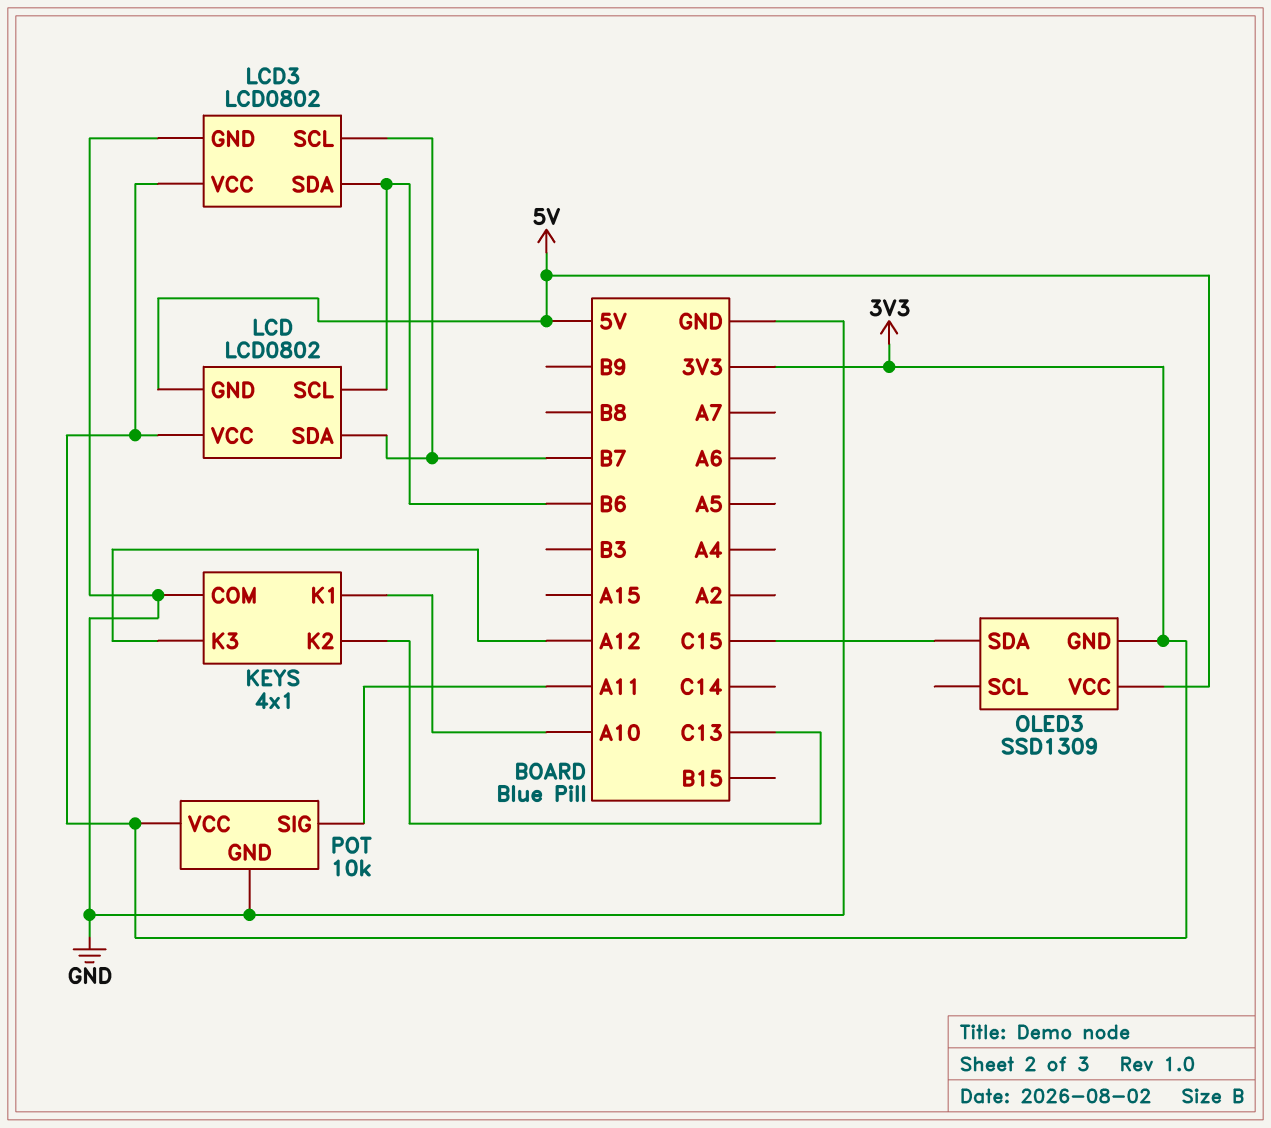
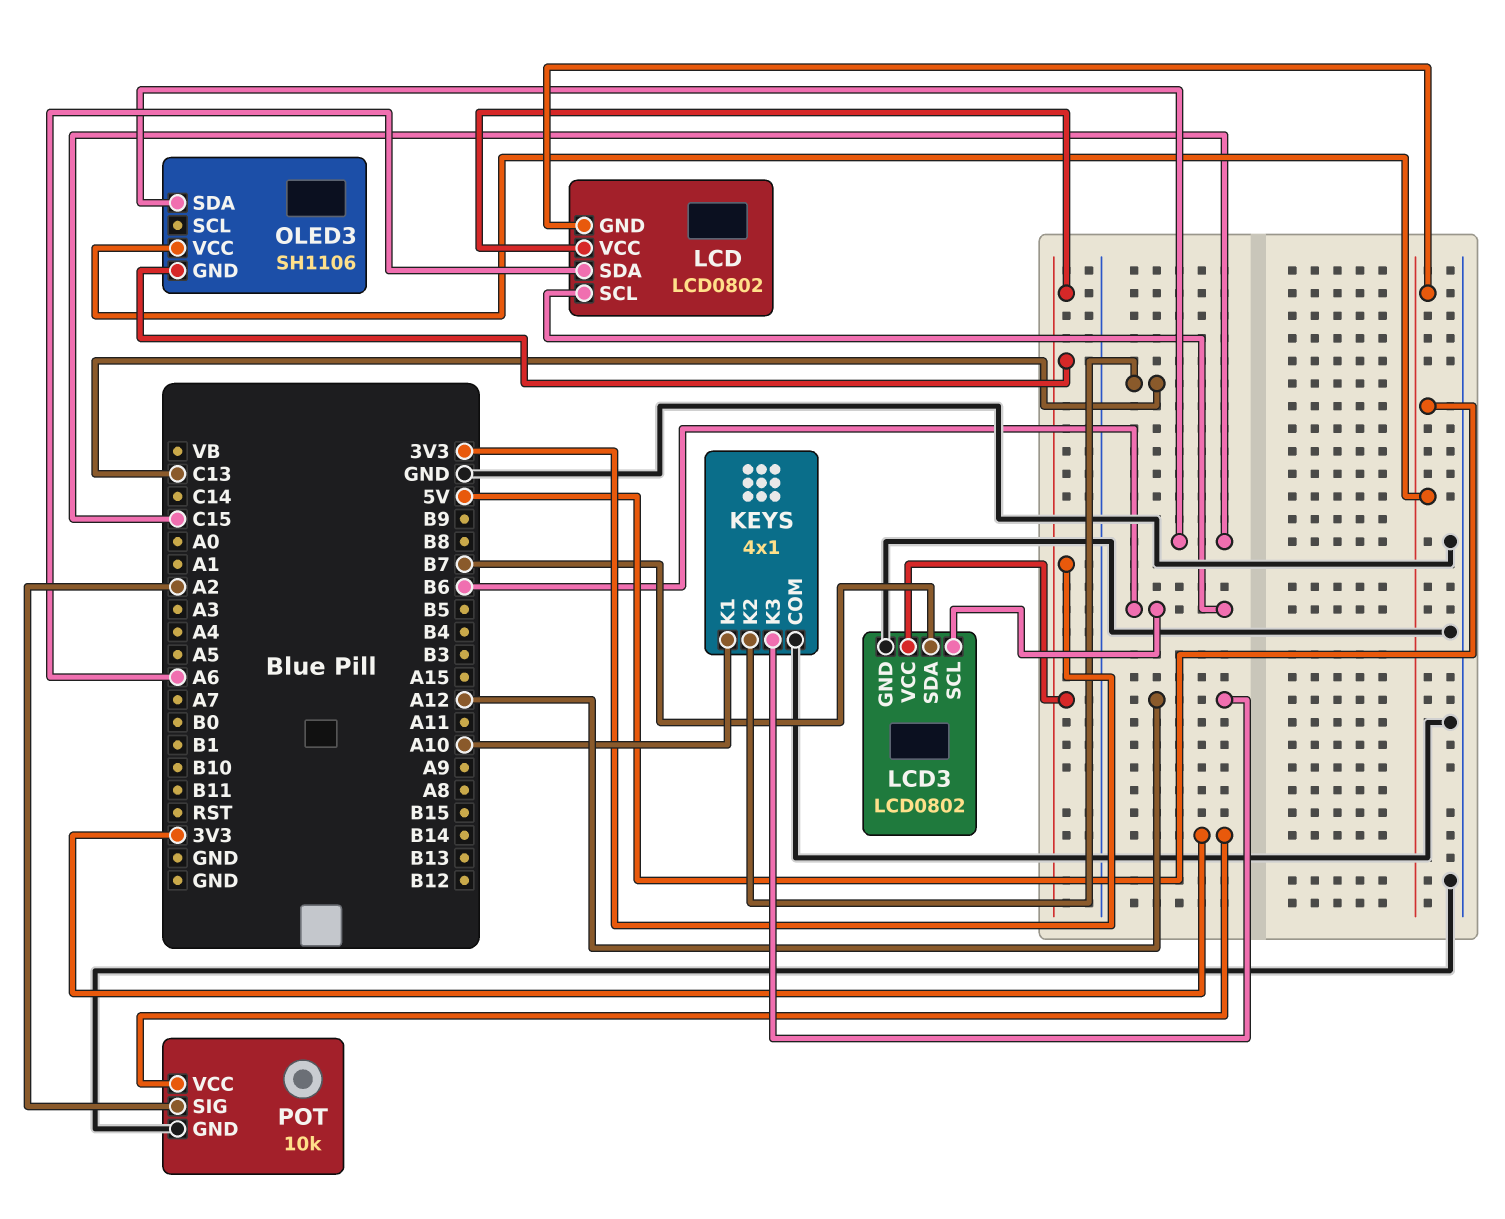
LCD pin SDA: B7 -> A6
LCD3 pin SCL: B7 -> B6
LCD3 pin SDA: B6 -> B7
OLED3: SSD1309 -> SH1106
POT pin SIG: A11 -> A2

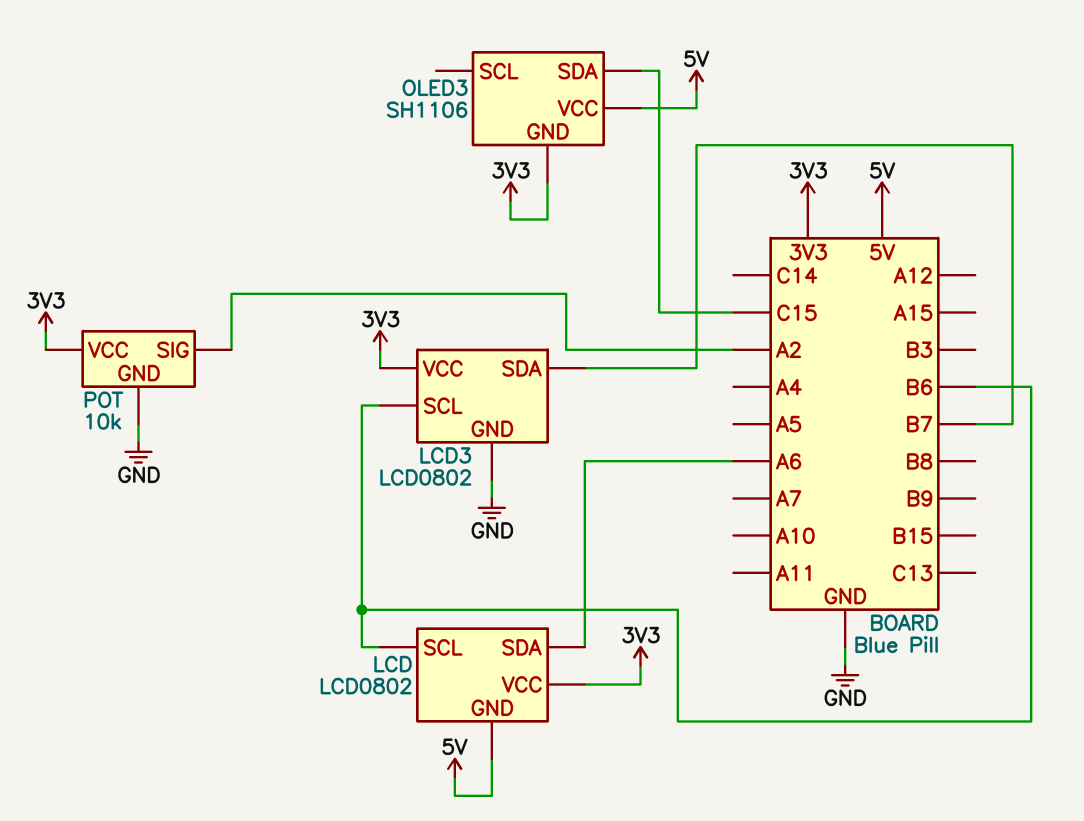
KEYS: 4x1 -> none
KEYS pin COM: GND -> none
KEYS pin K1: A10 -> none
KEYS pin K2: C13 -> none
KEYS pin K3: A12 -> none

